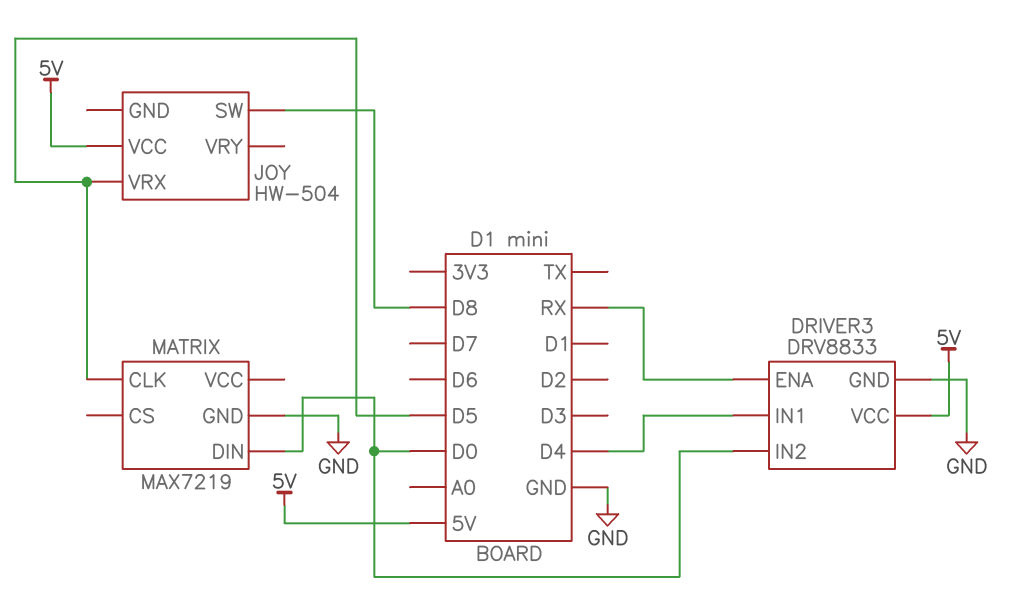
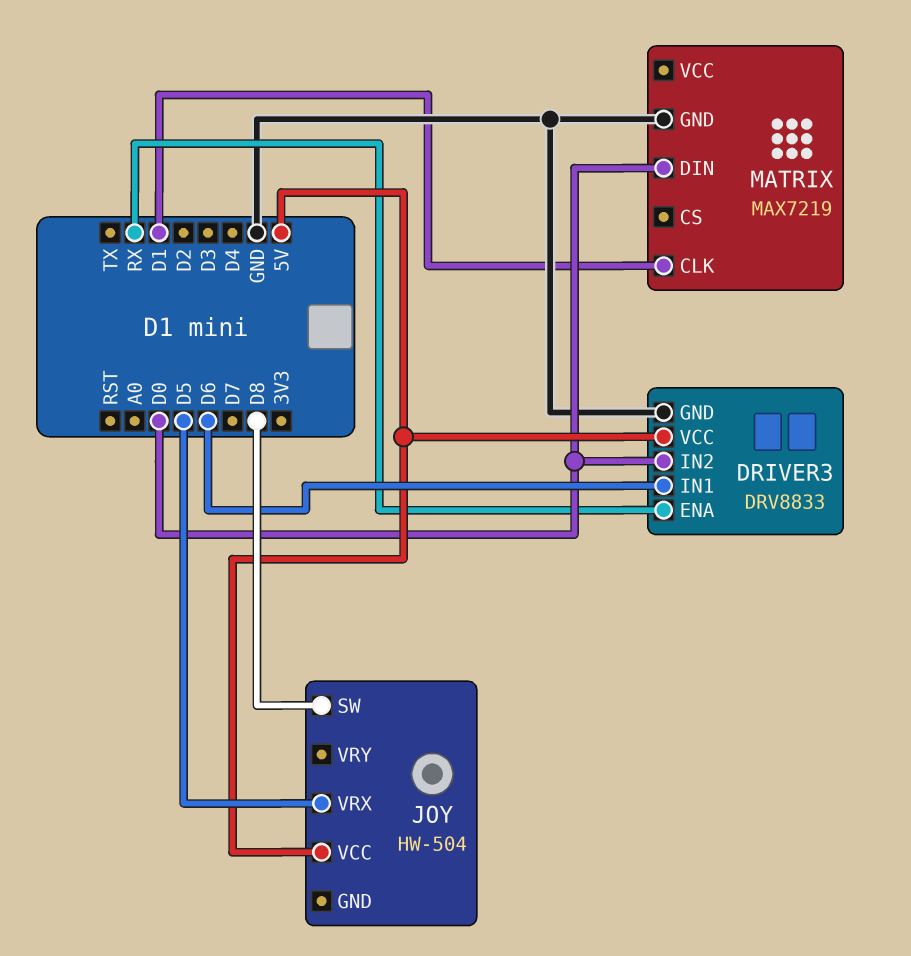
DRIVER3 pin IN1: D4 -> D6
MATRIX pin CLK: D5 -> D1

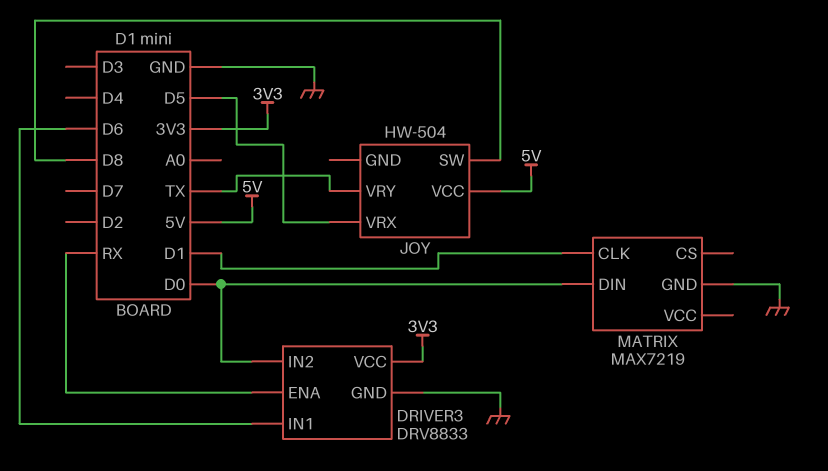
DRIVER3 pin VCC: 5V -> 3V3
JOY pin VRY: none -> TX

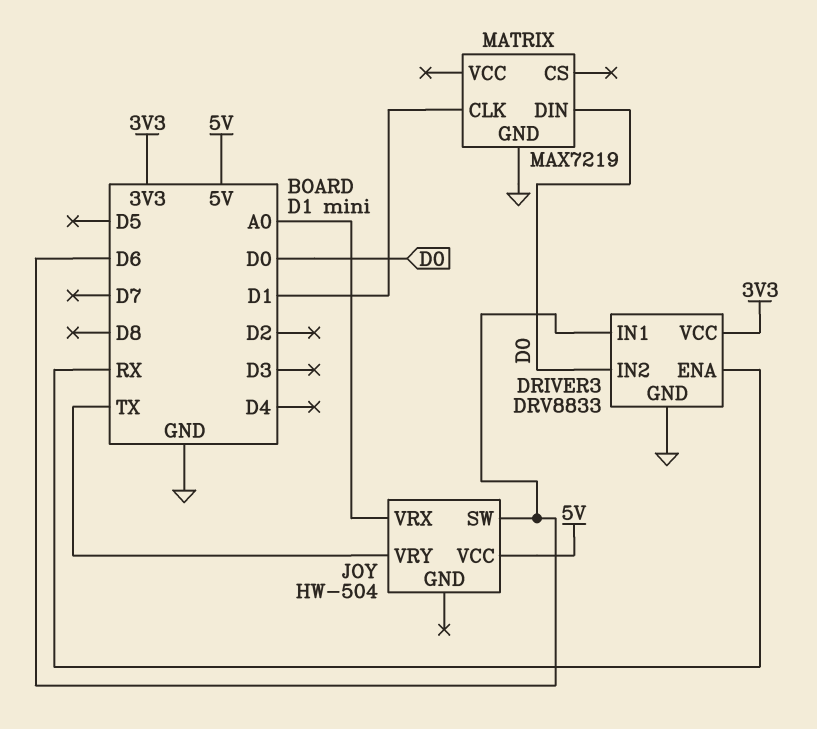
JOY pin SW: D8 -> D6
JOY pin VRX: D5 -> A0

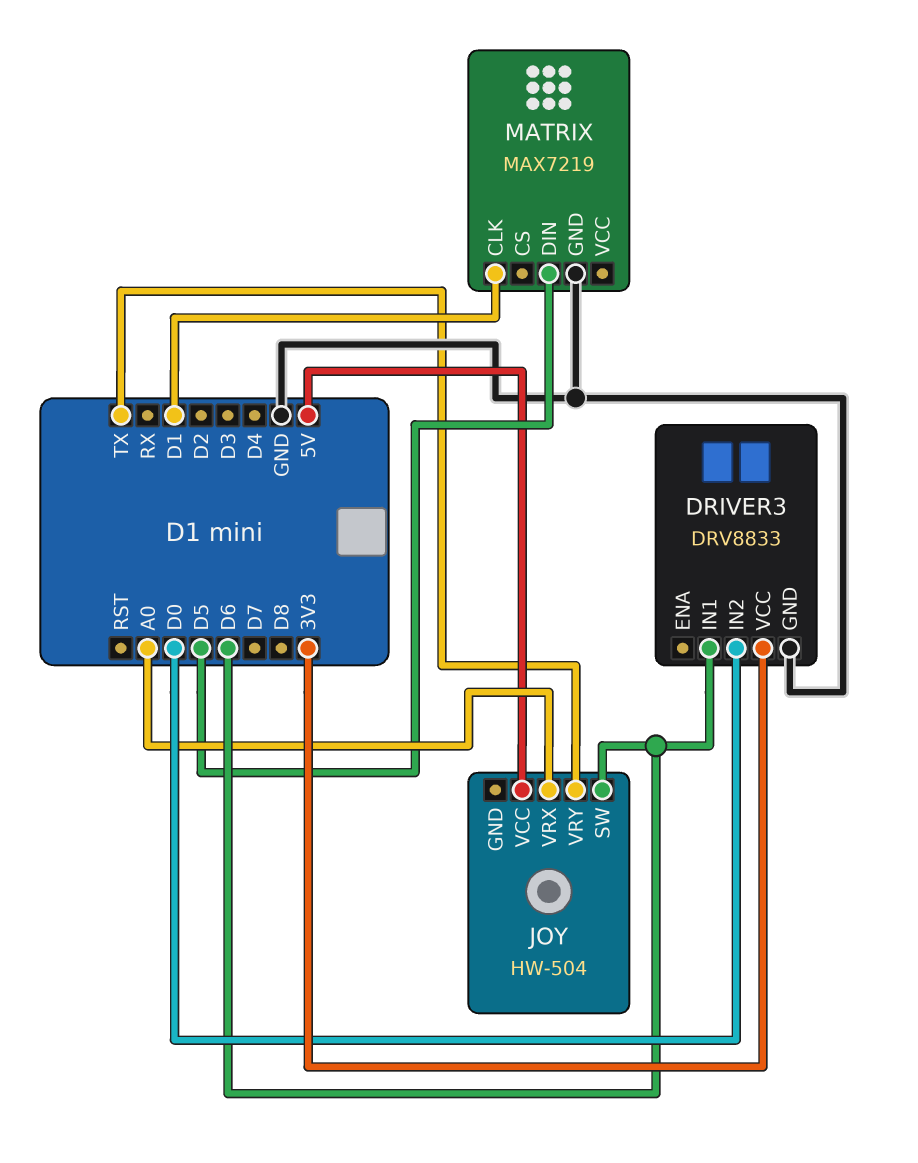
DRIVER3 pin ENA: RX -> none
MATRIX pin DIN: D0 -> D5

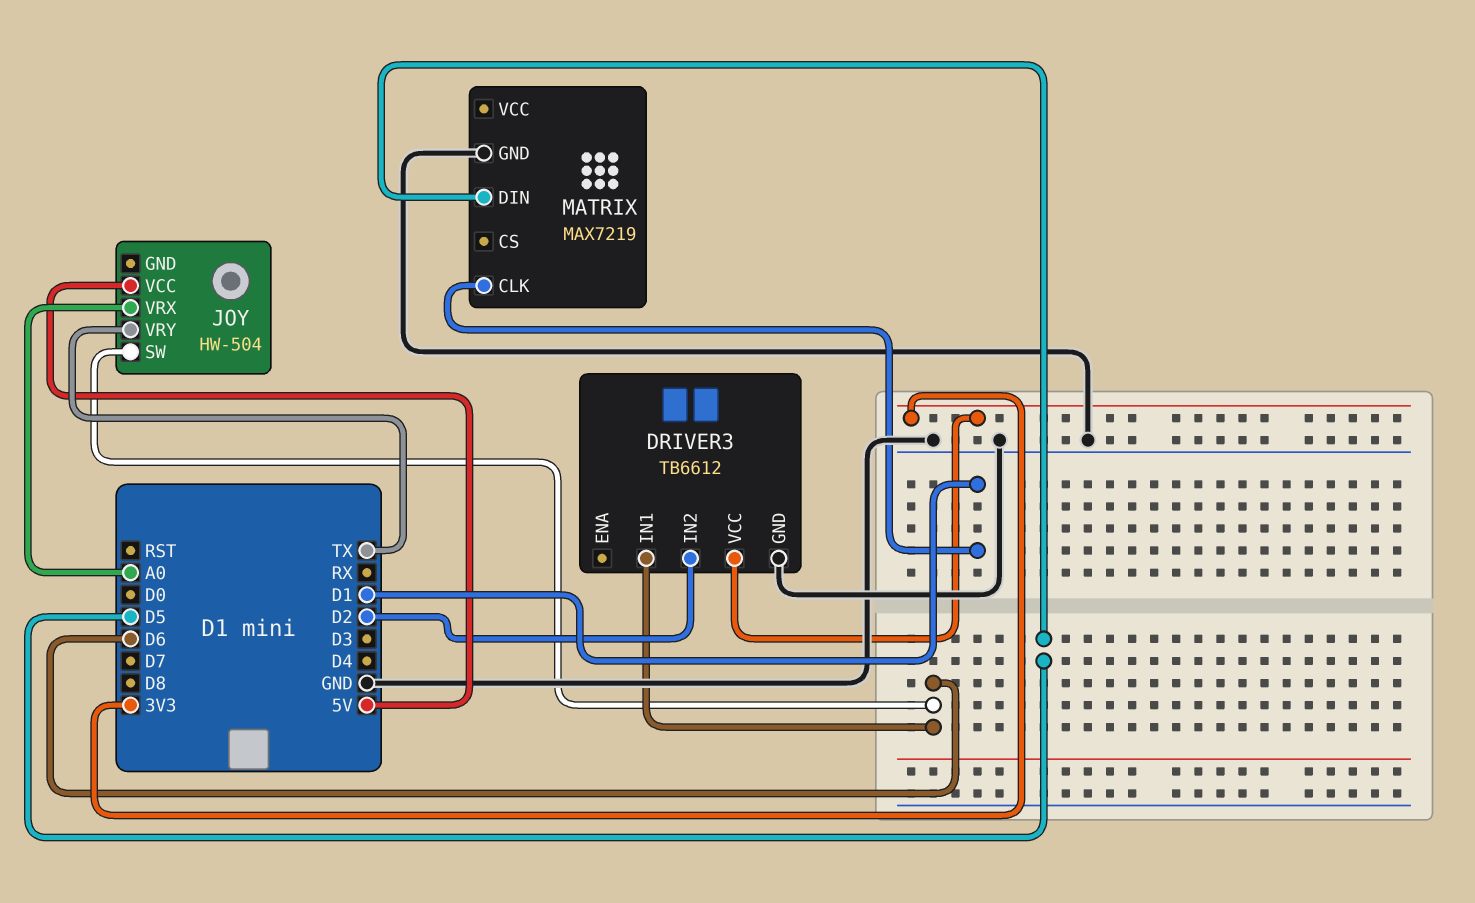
DRIVER3: DRV8833 -> TB6612
DRIVER3 pin IN2: D0 -> D2

